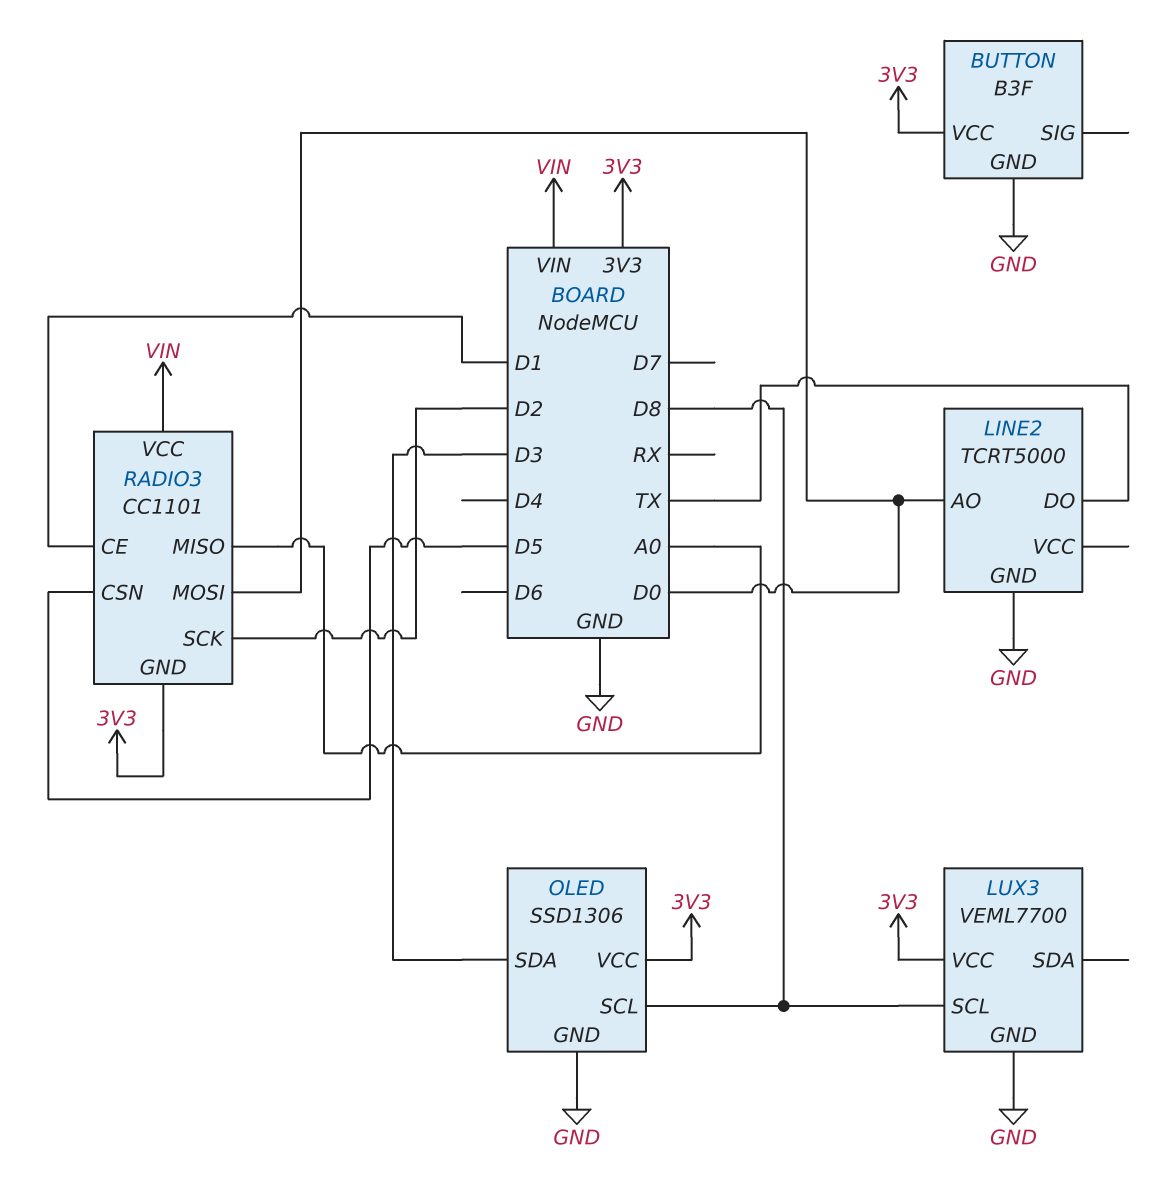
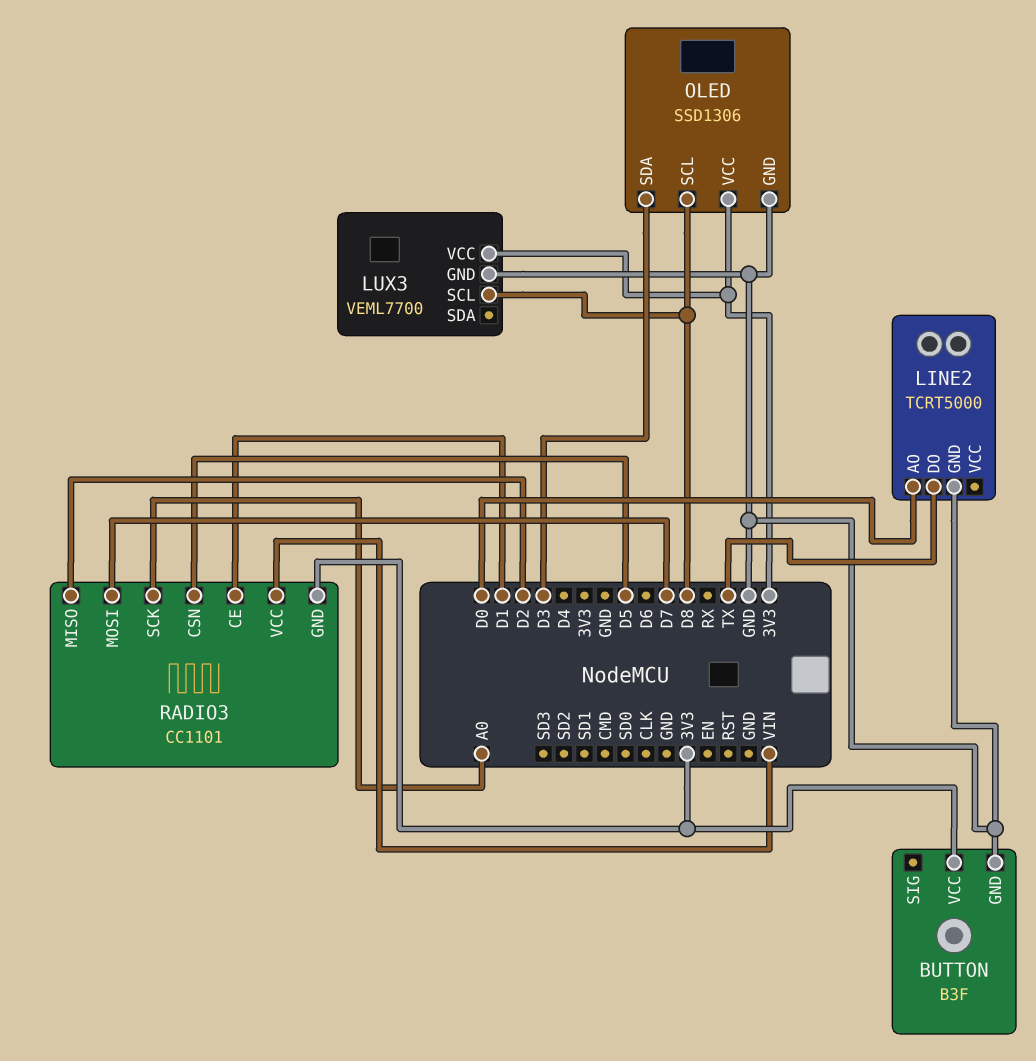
RADIO3 pin MISO: A0 -> D2
RADIO3 pin MOSI: D0 -> D7
RADIO3 pin SCK: D2 -> A0

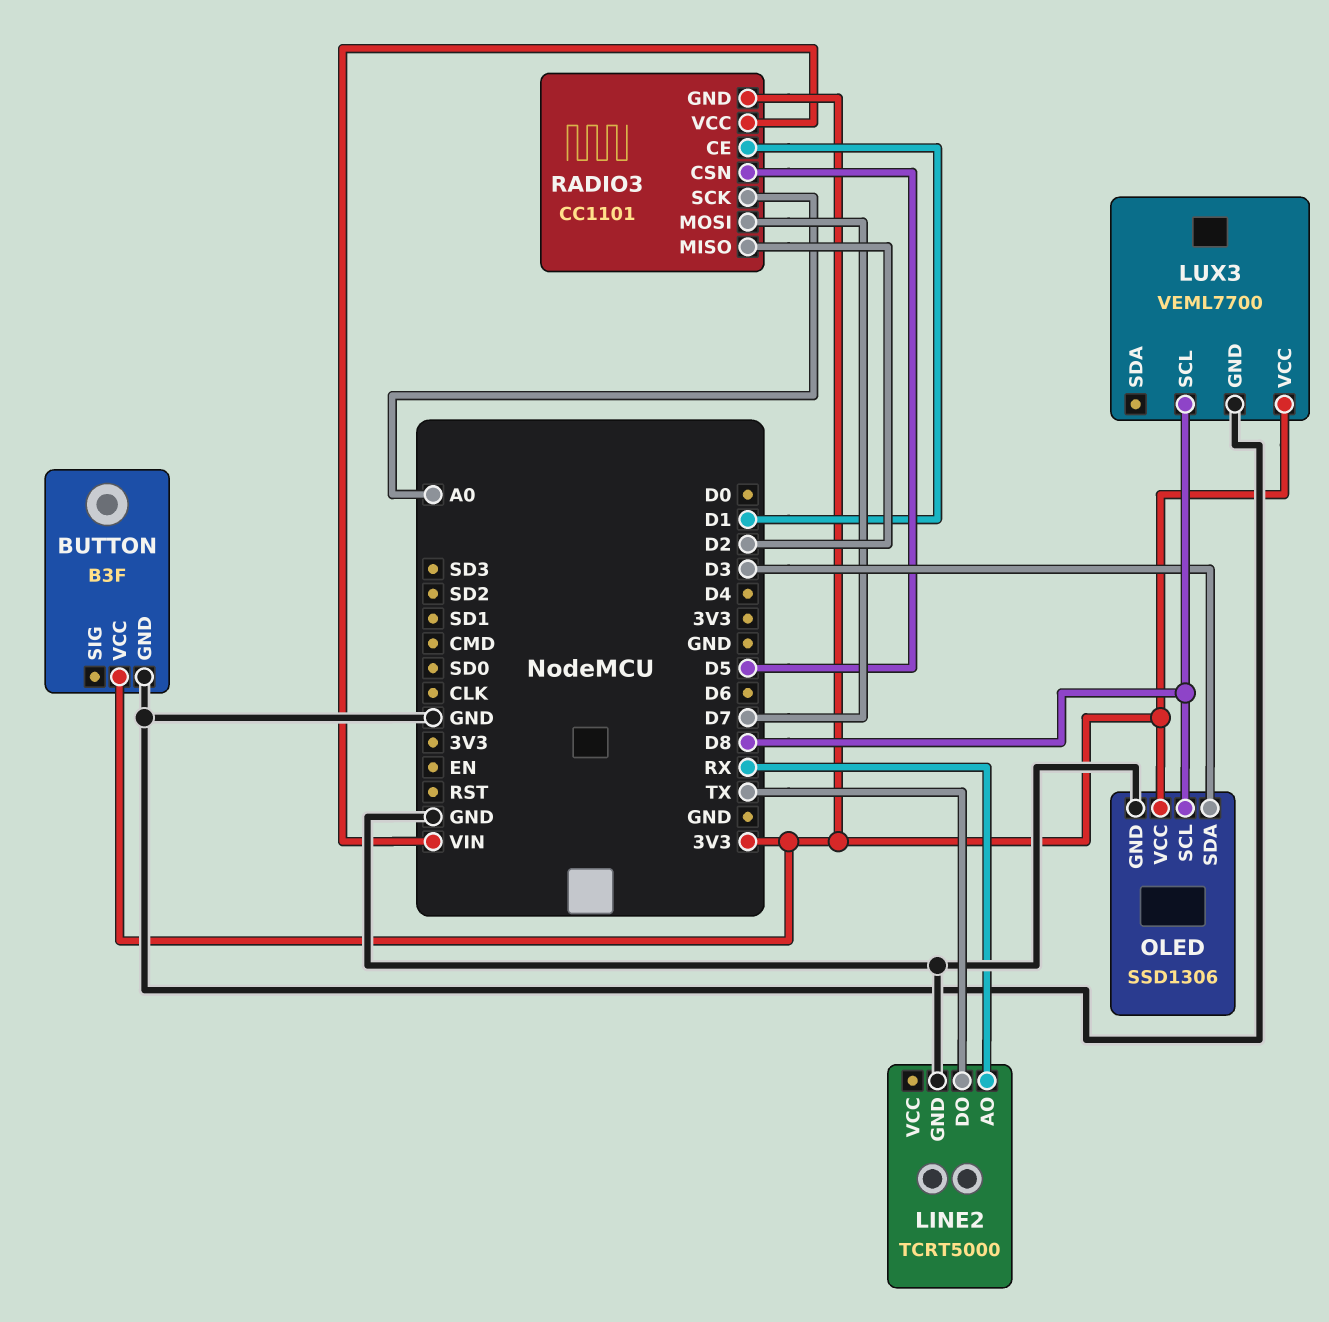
LINE2 pin AO: D0 -> RX

